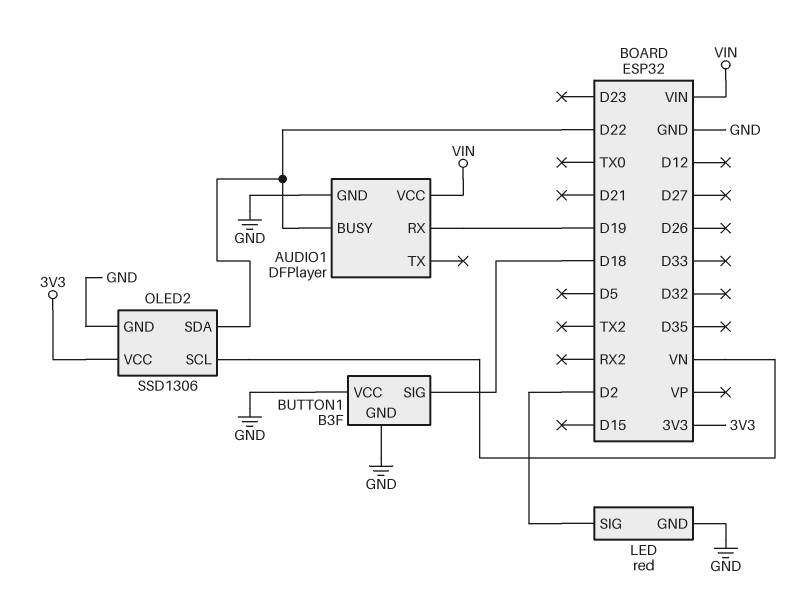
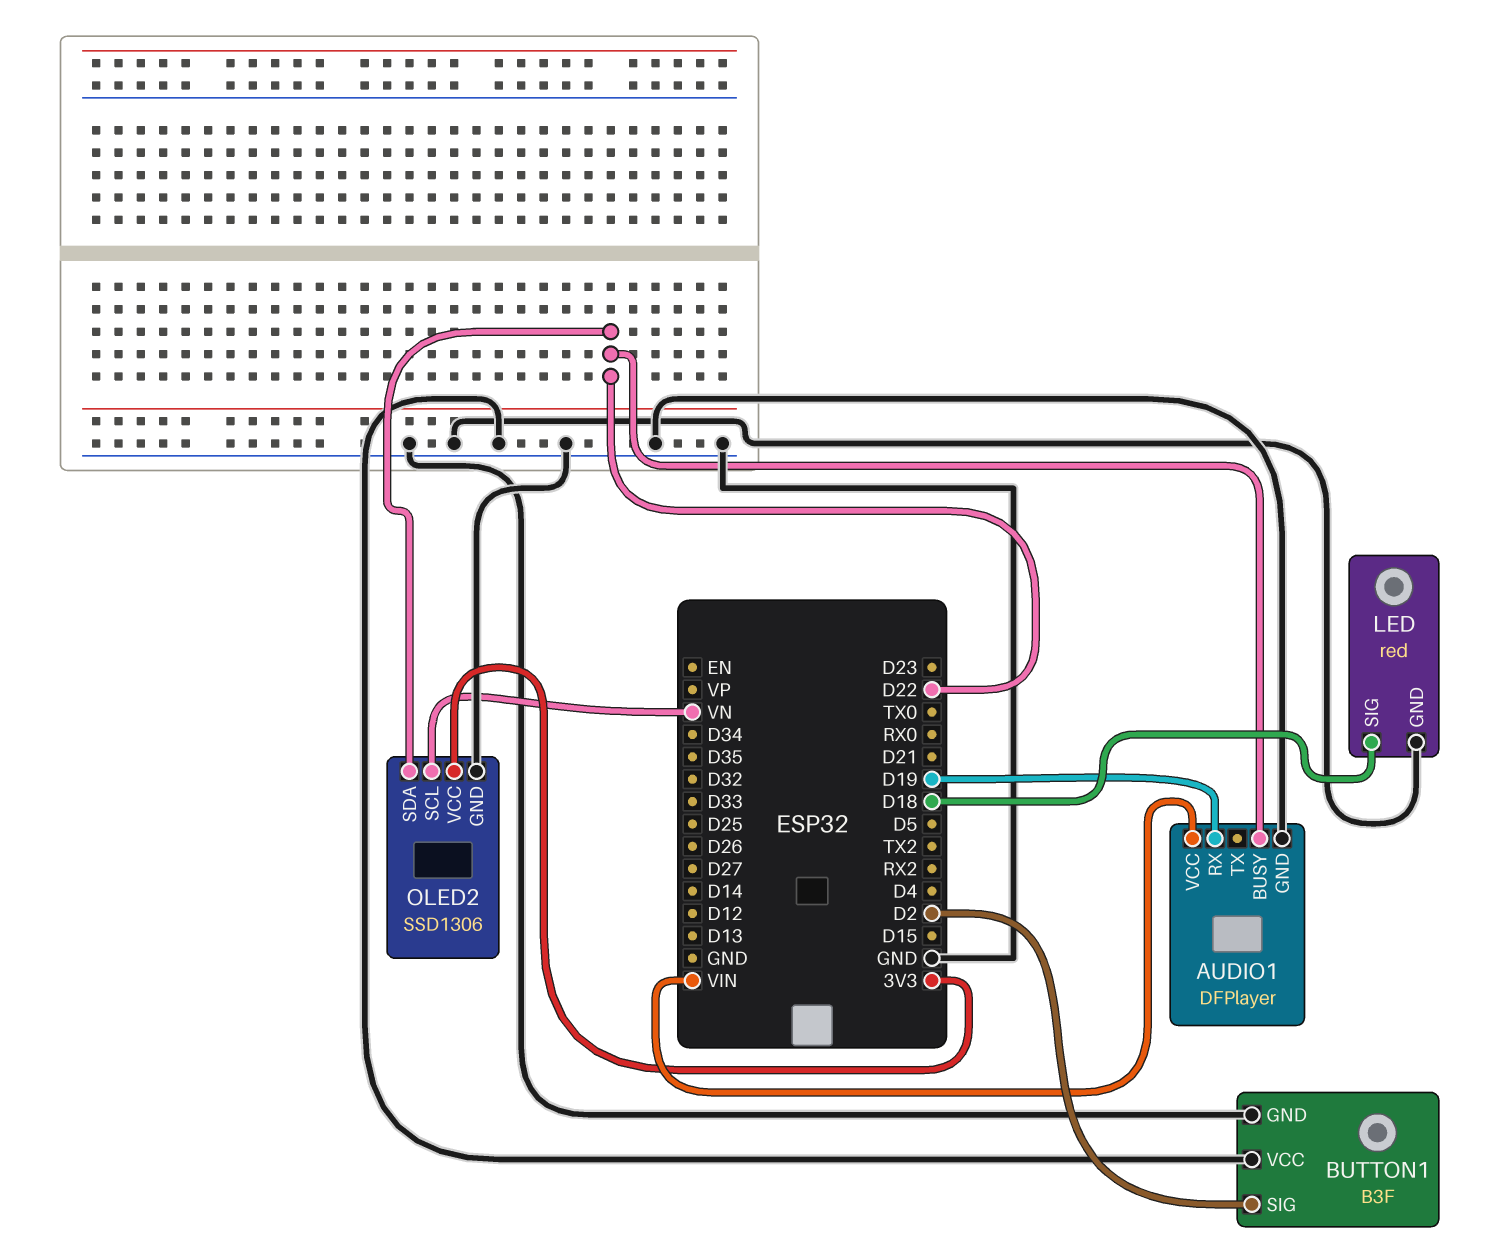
BUTTON1 pin SIG: D18 -> D2
LED pin SIG: D2 -> D18

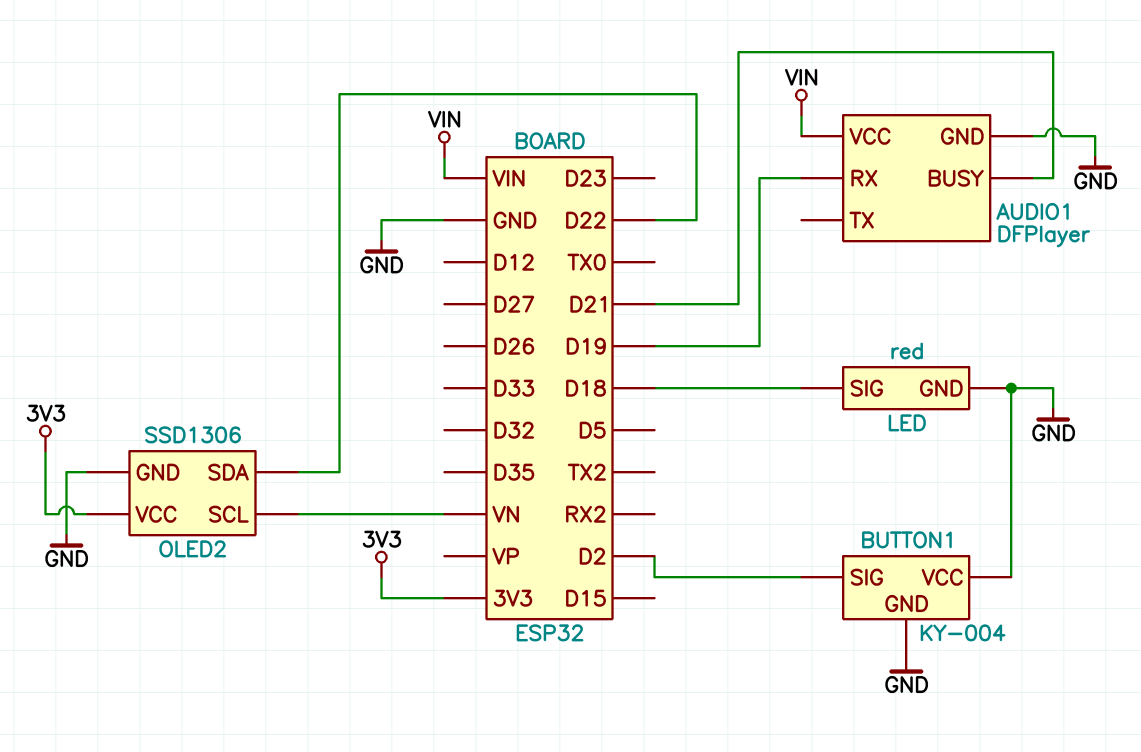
AUDIO1 pin BUSY: D22 -> D21
BUTTON1: B3F -> KY-004

